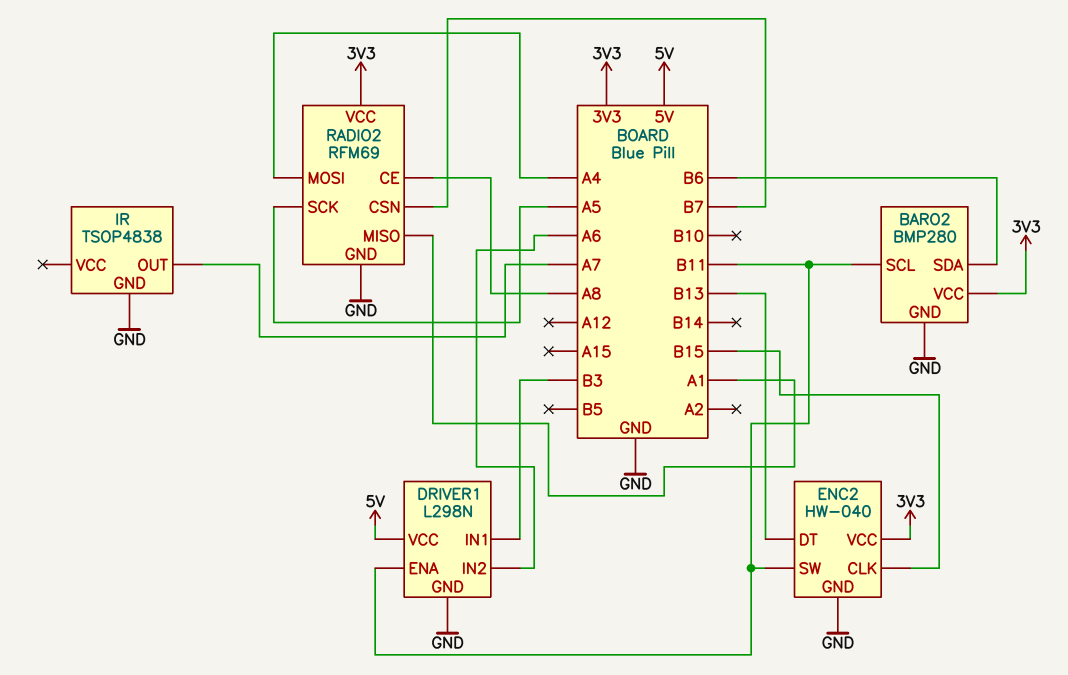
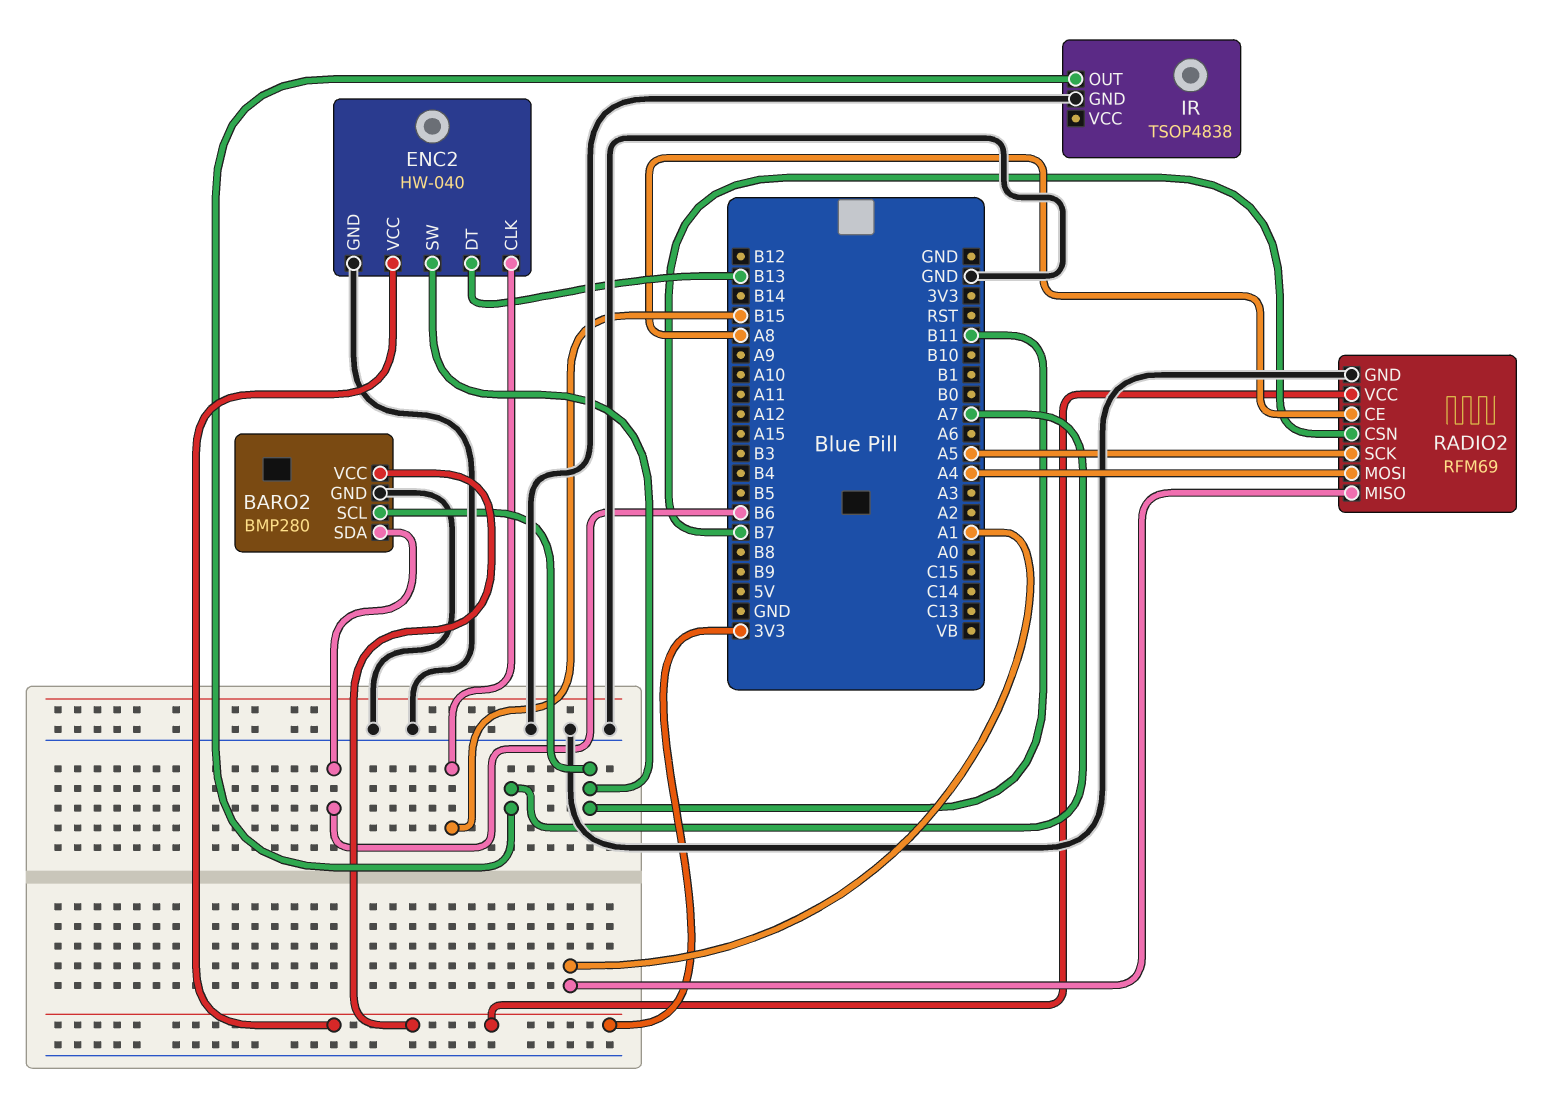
DRIVER1: L298N -> none
DRIVER1 pin ENA: B11 -> none
DRIVER1 pin GND: GND -> none
DRIVER1 pin IN1: B3 -> none
DRIVER1 pin IN2: A6 -> none
DRIVER1 pin VCC: 5V -> none

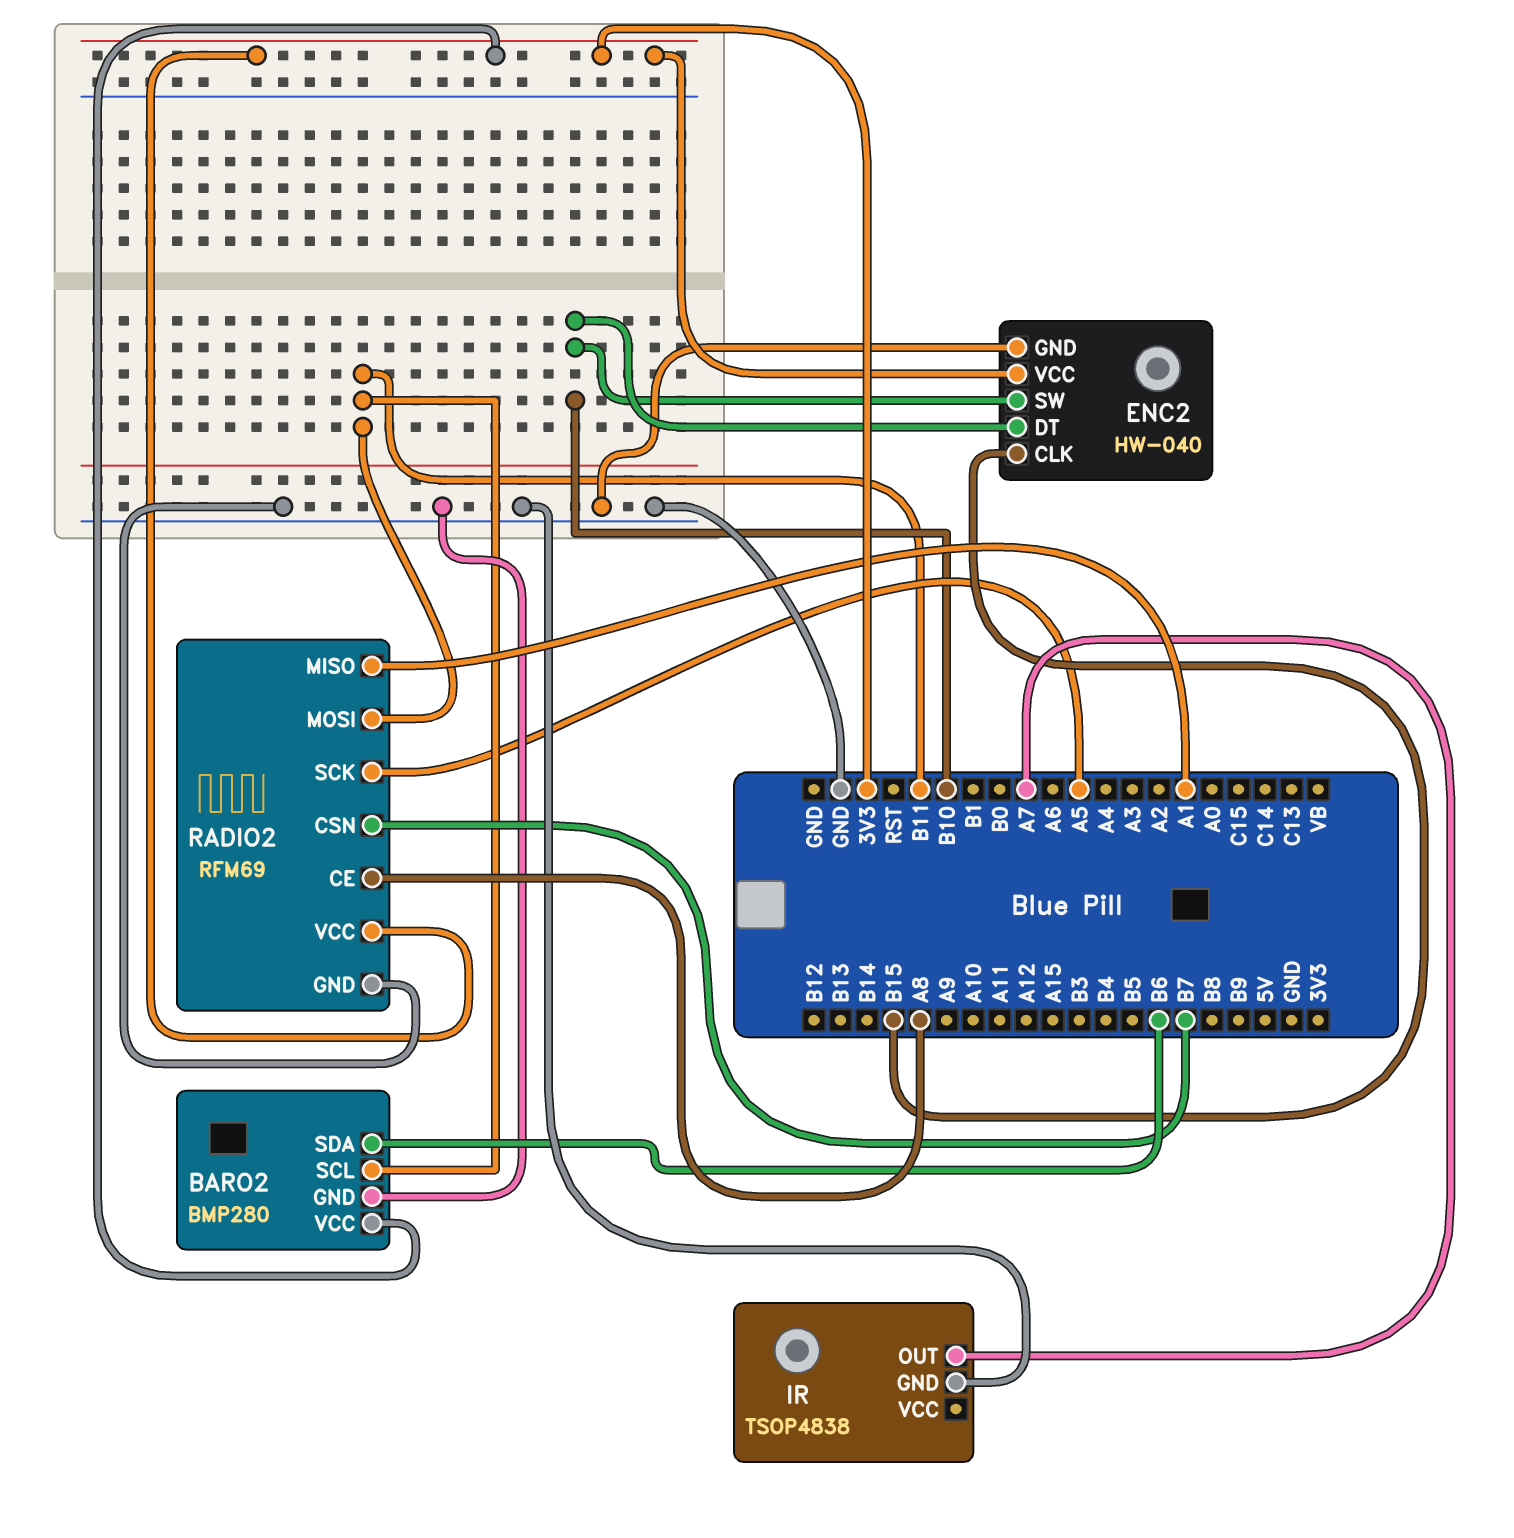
ENC2 pin DT: B13 -> B10
ENC2 pin SW: B11 -> B10
RADIO2 pin MOSI: A4 -> B11

